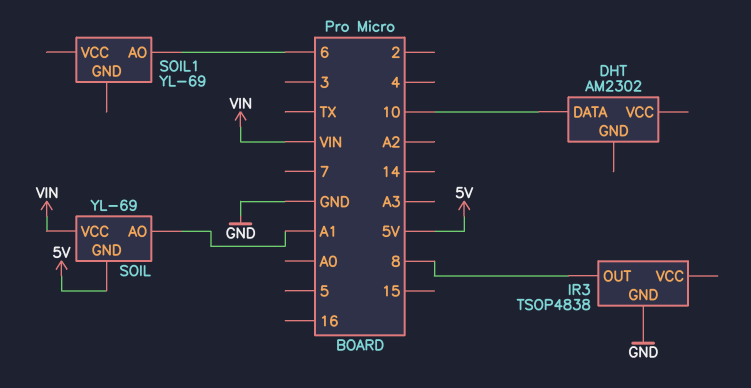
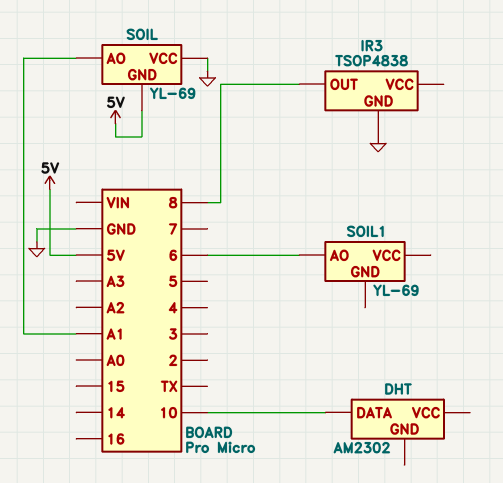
SOIL pin VCC: VIN -> GND

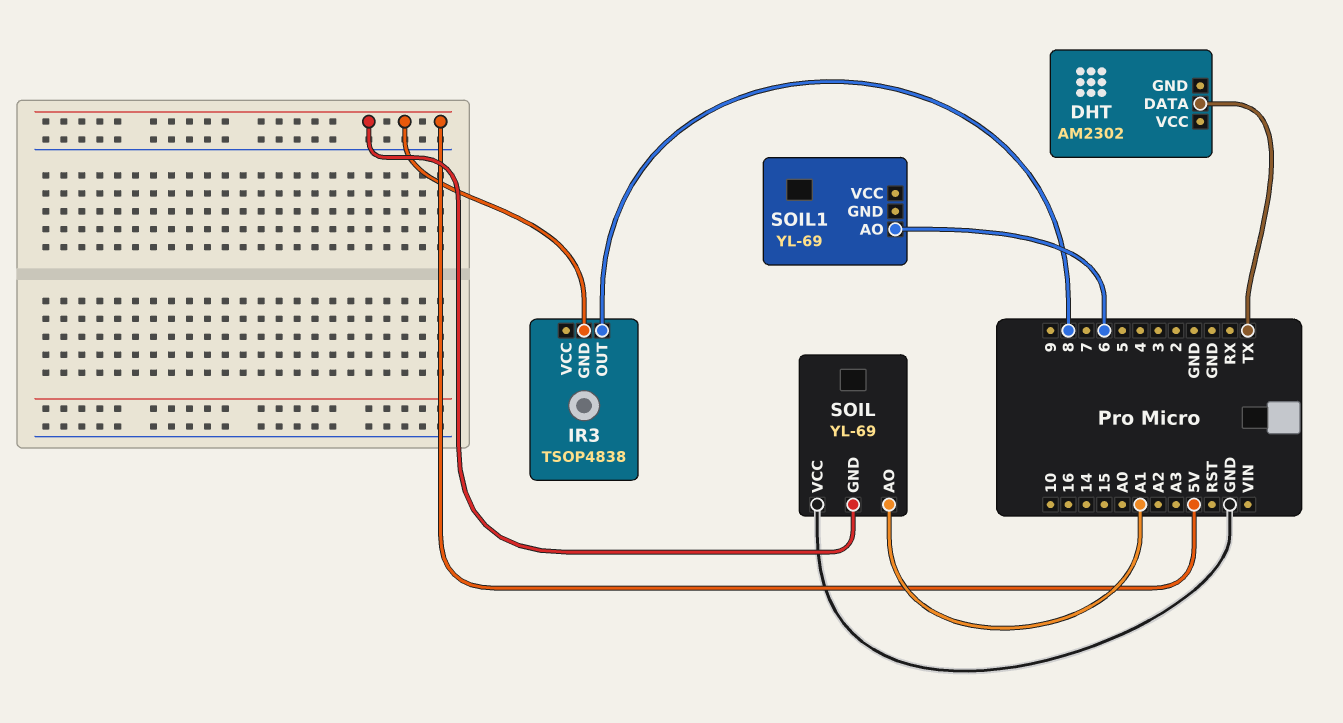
DHT pin DATA: 10 -> TX
IR3 pin GND: GND -> 5V

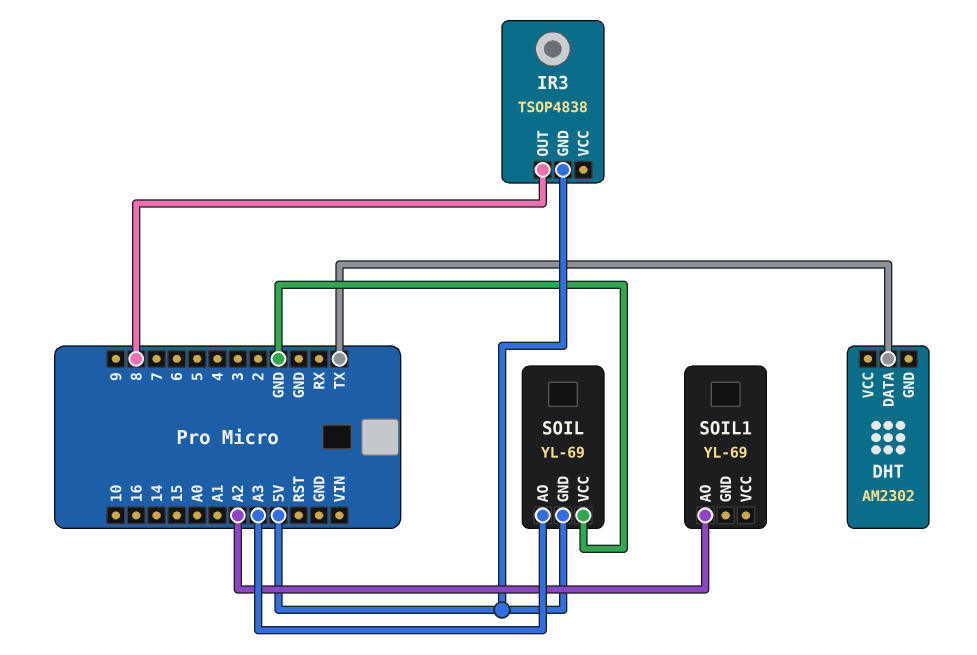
SOIL pin AO: A1 -> A3
SOIL1 pin AO: 6 -> A2

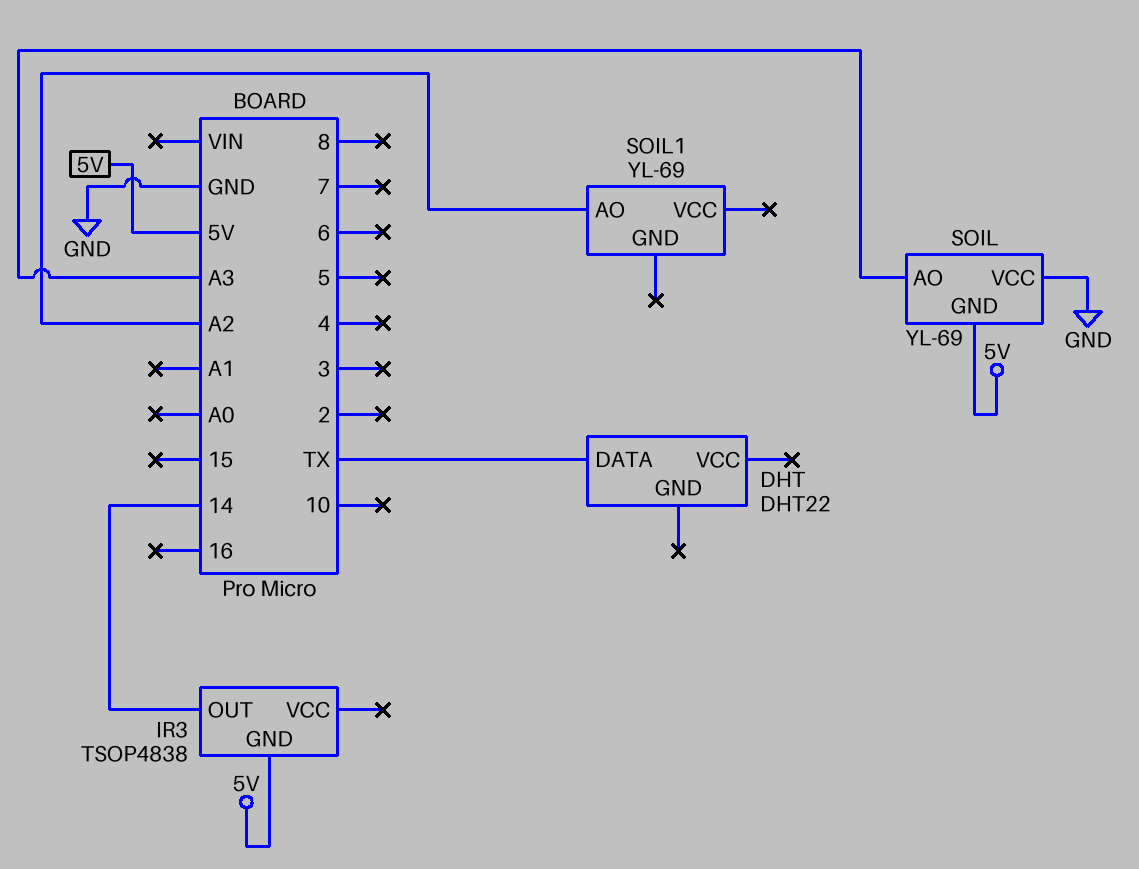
DHT: AM2302 -> DHT22
IR3 pin OUT: 8 -> 14

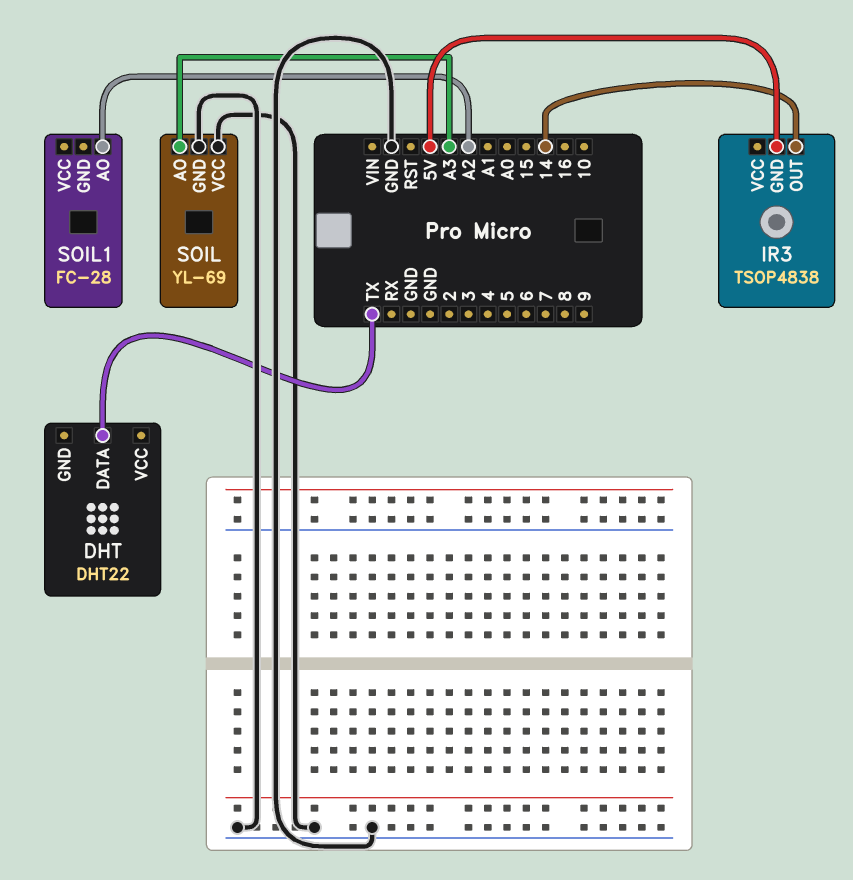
SOIL pin GND: 5V -> GND
SOIL1: YL-69 -> FC-28

